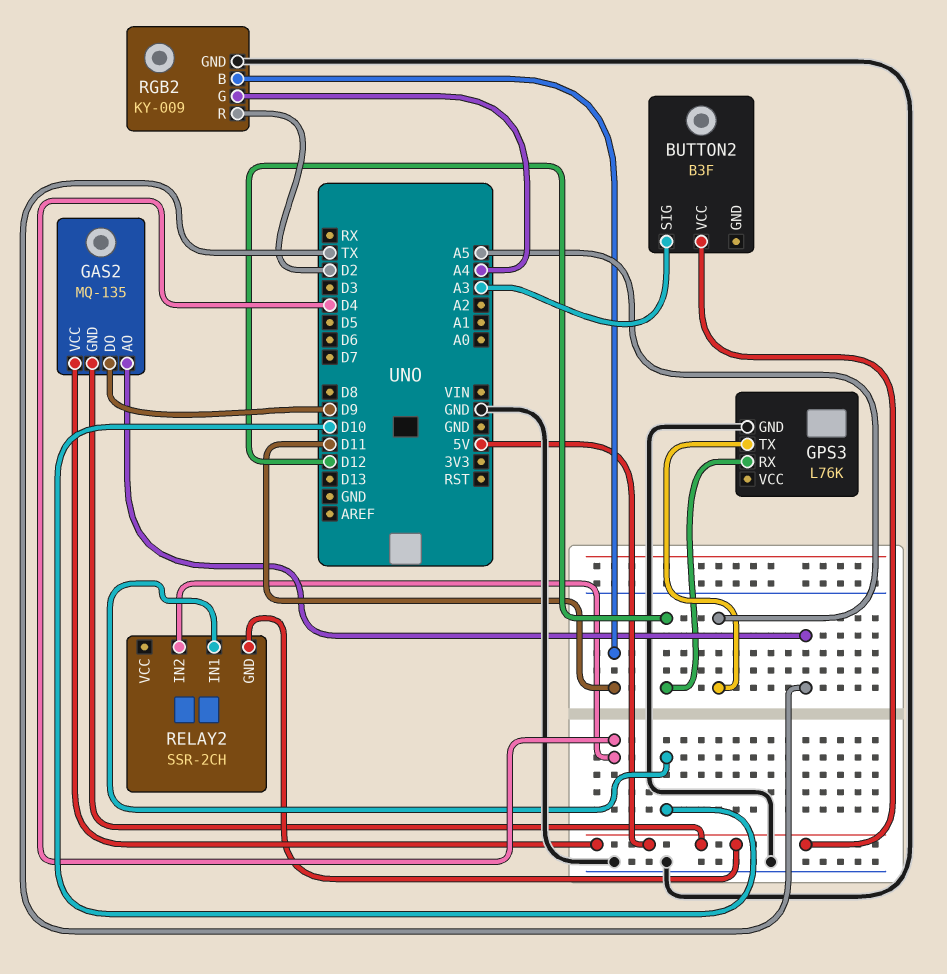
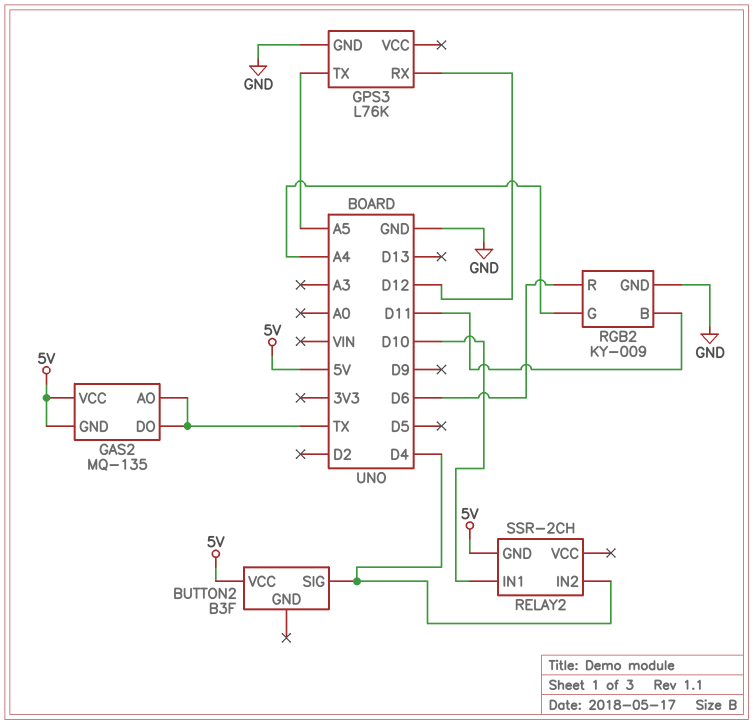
BUTTON2 pin SIG: A3 -> D4
GAS2 pin DO: D9 -> TX
RGB2 pin R: D2 -> D6

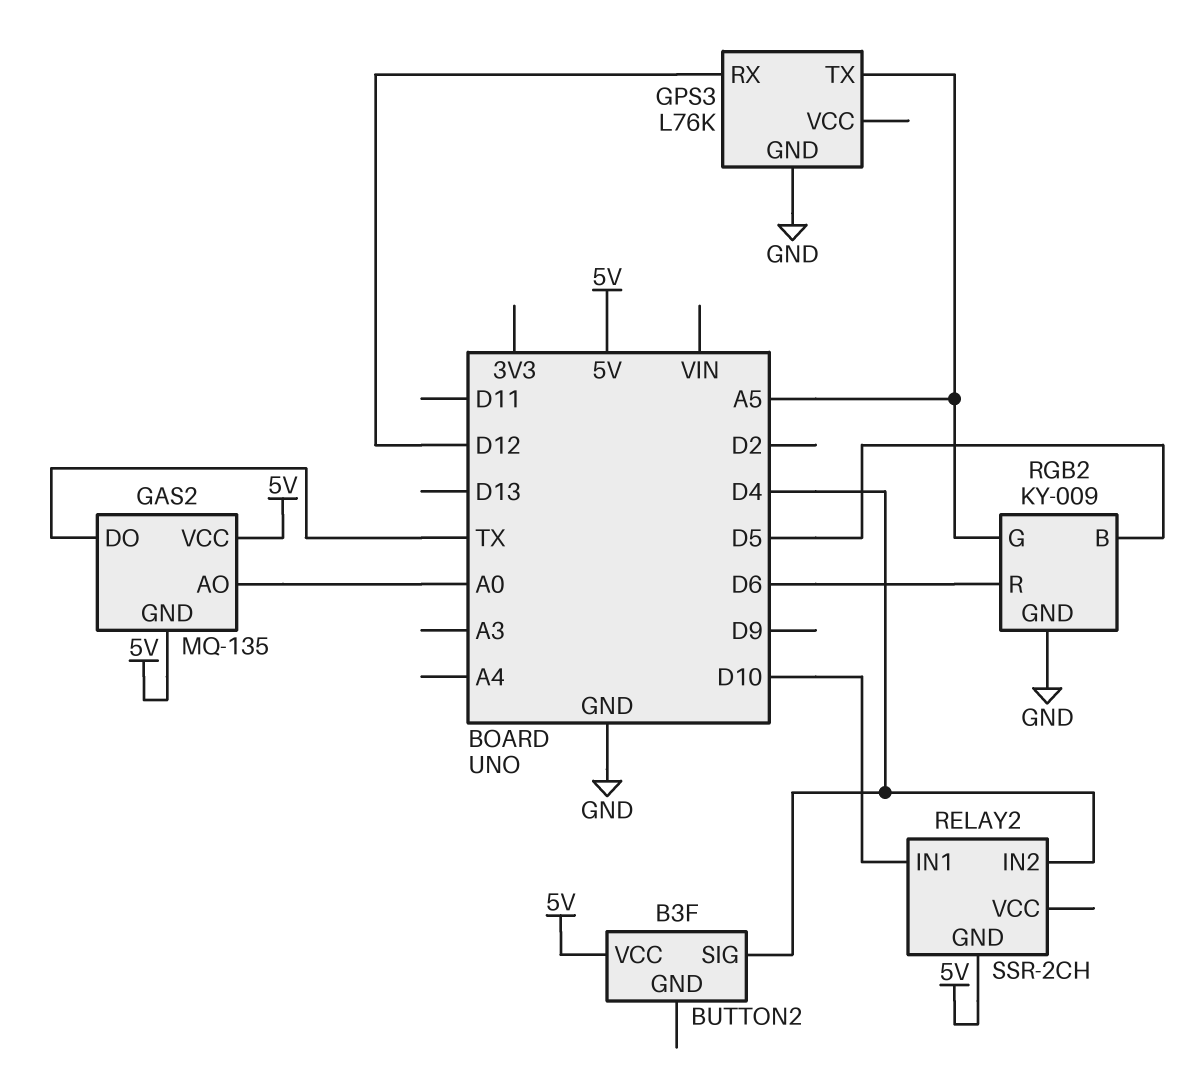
GAS2 pin AO: TX -> A0
RGB2 pin B: D11 -> D5
RGB2 pin G: A4 -> A5

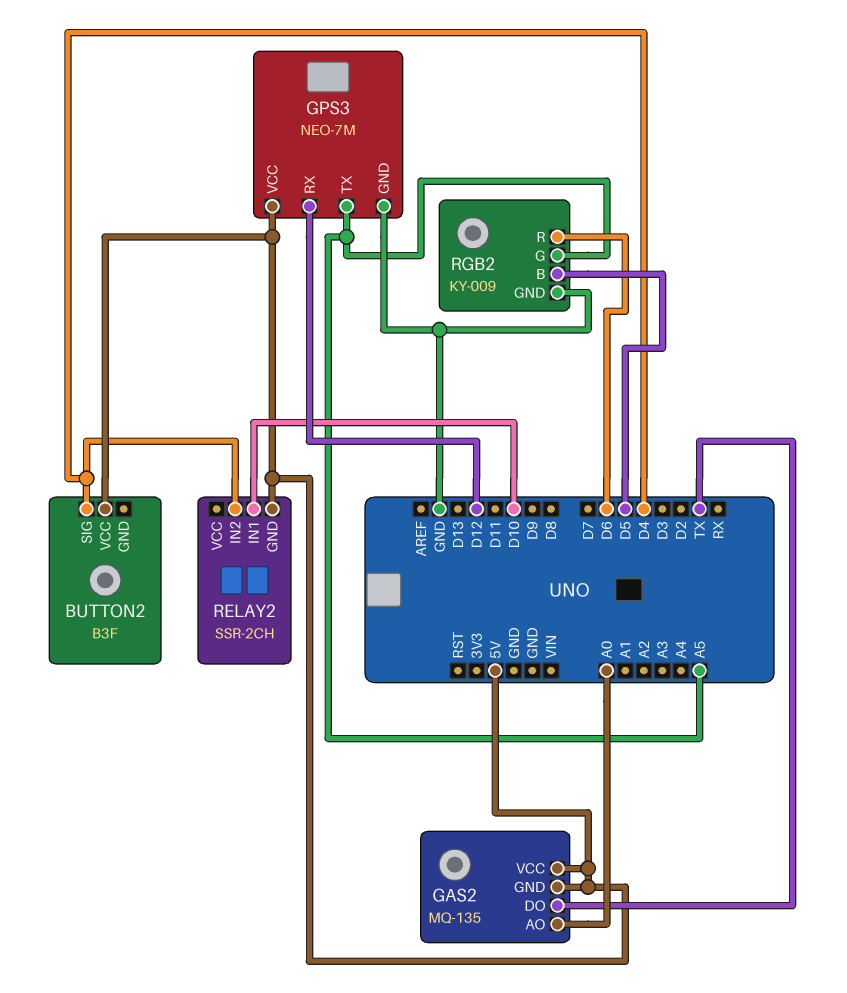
GPS3: L76K -> NEO-7M
GPS3 pin VCC: none -> 5V

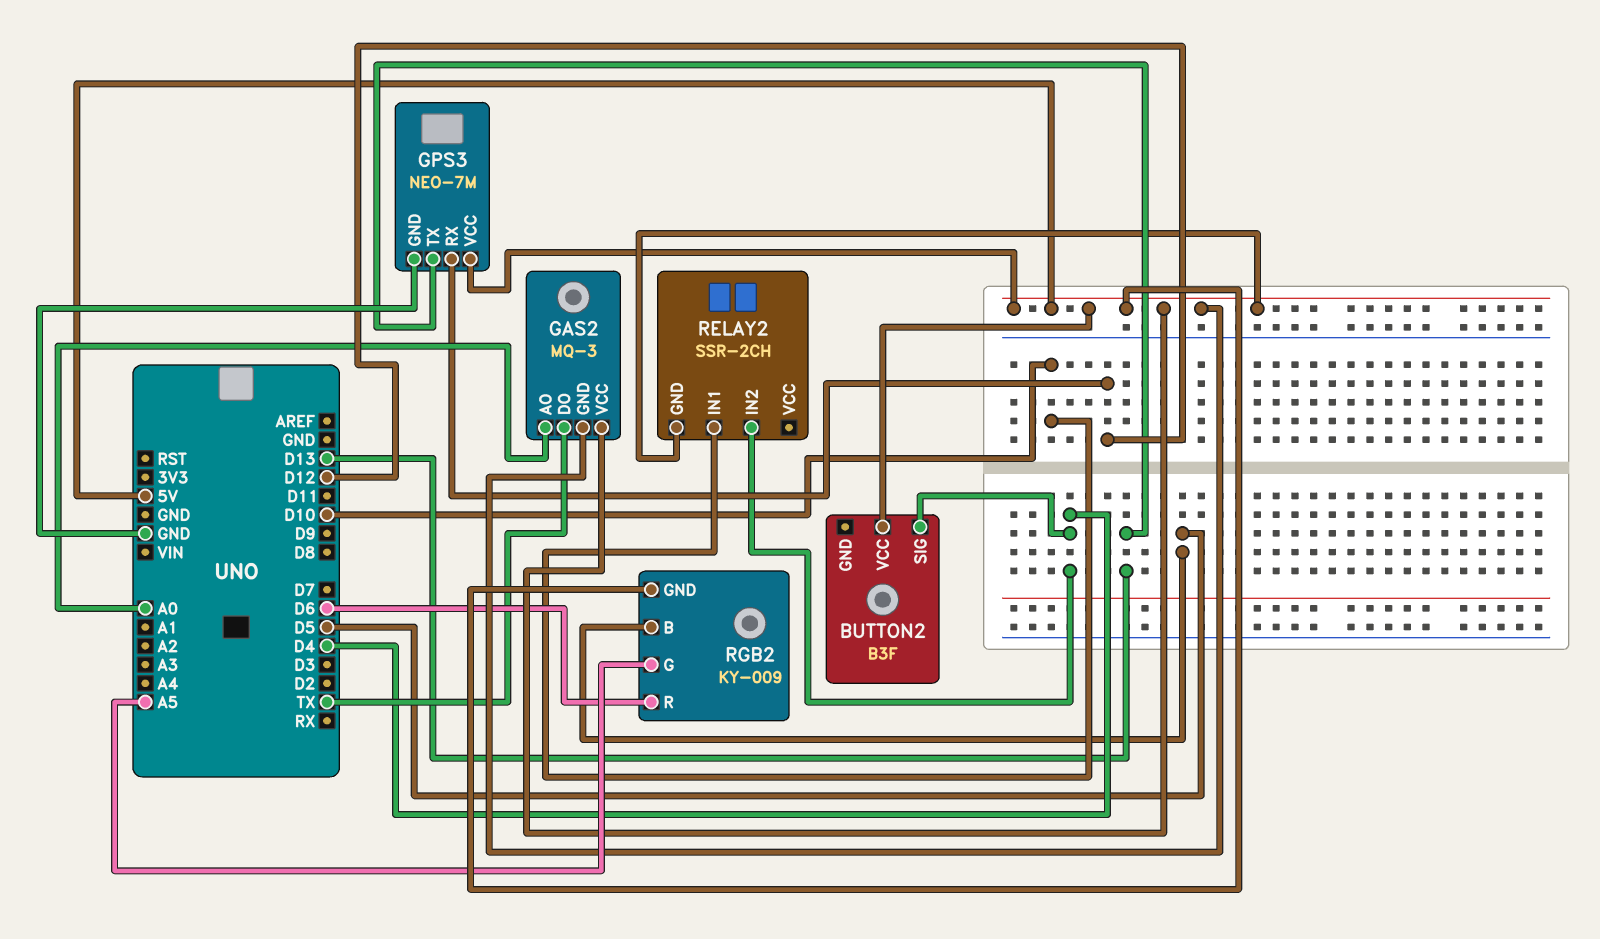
GAS2: MQ-135 -> MQ-3
GPS3 pin TX: A5 -> D13
RGB2 pin GND: GND -> 5V

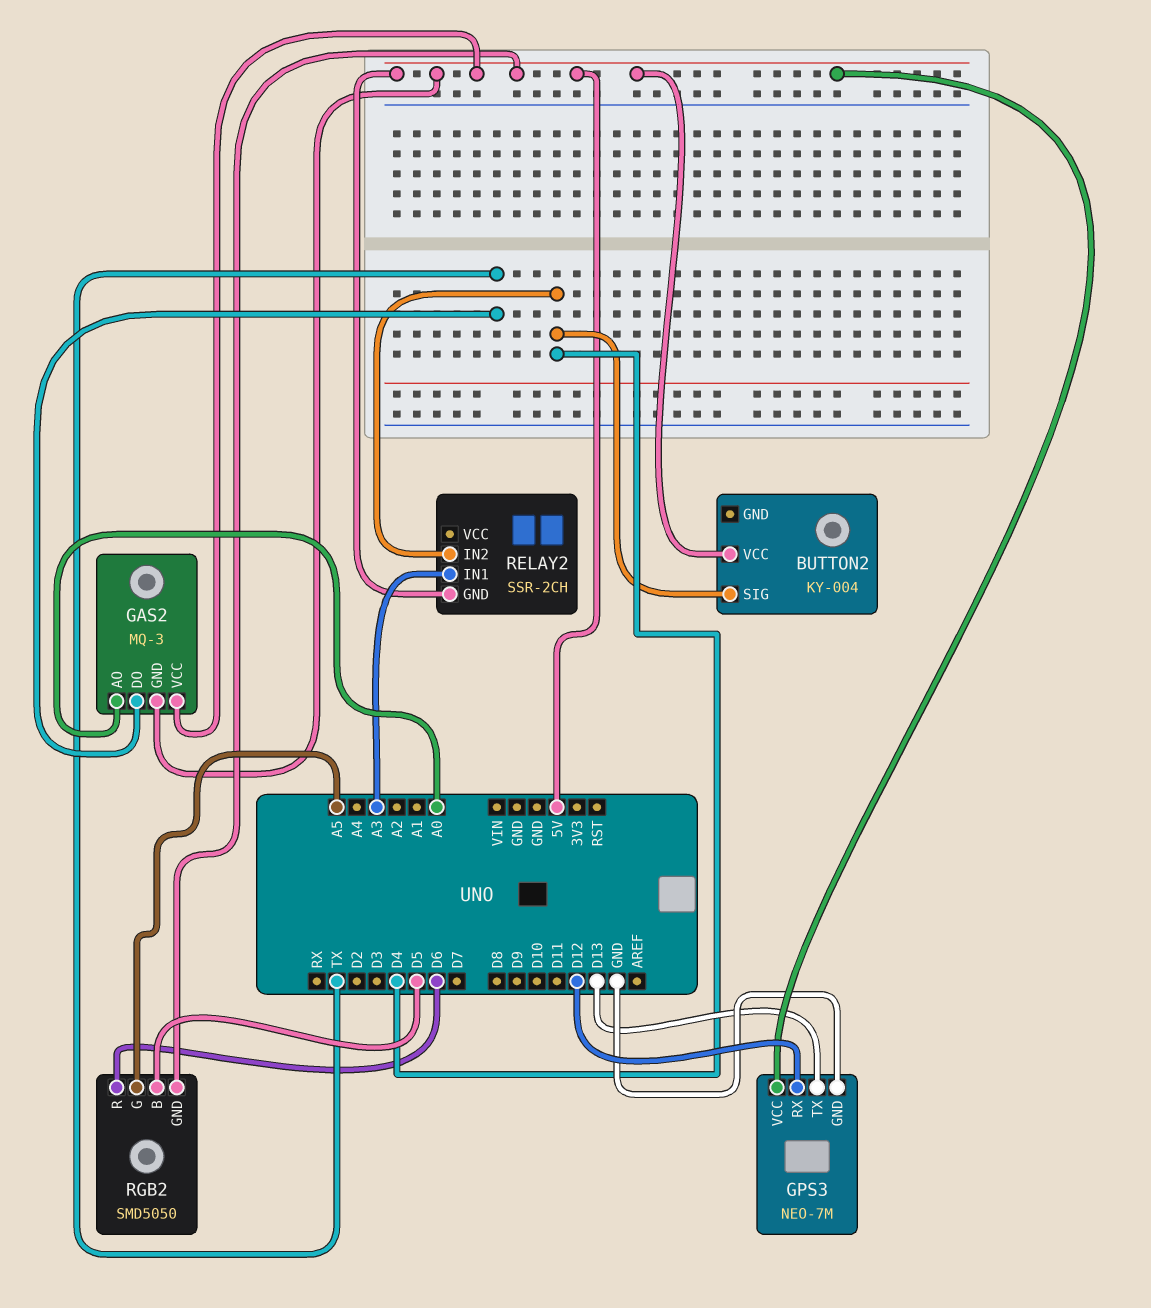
BUTTON2: B3F -> KY-004
RELAY2 pin IN1: D10 -> A3
RGB2: KY-009 -> SMD5050

